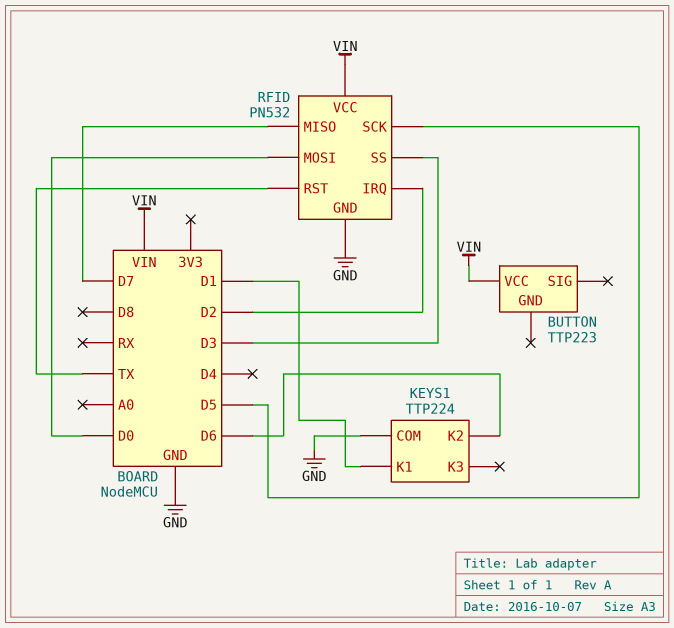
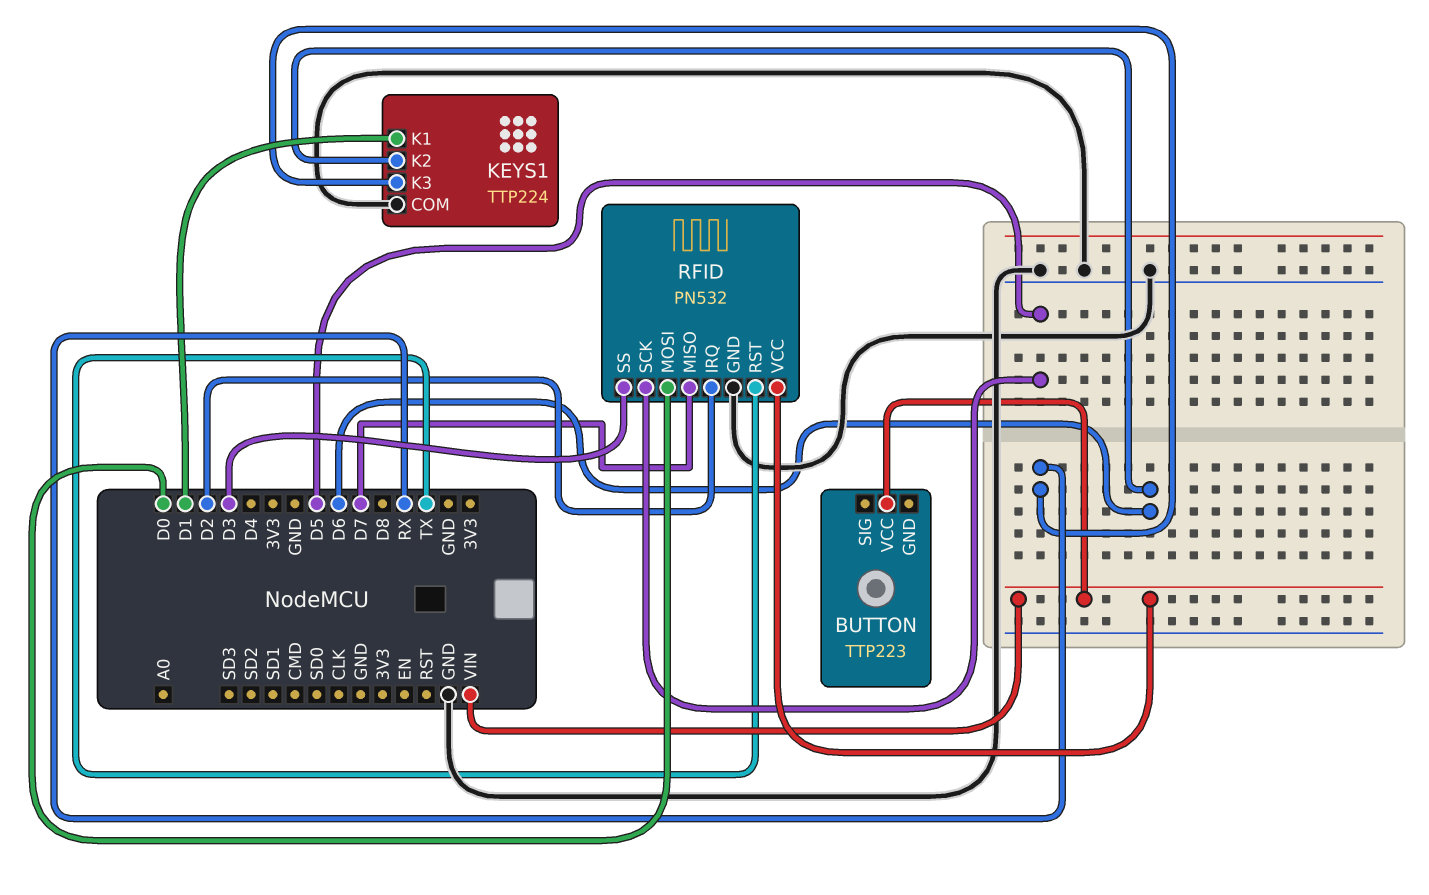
KEYS1 pin K3: none -> RX

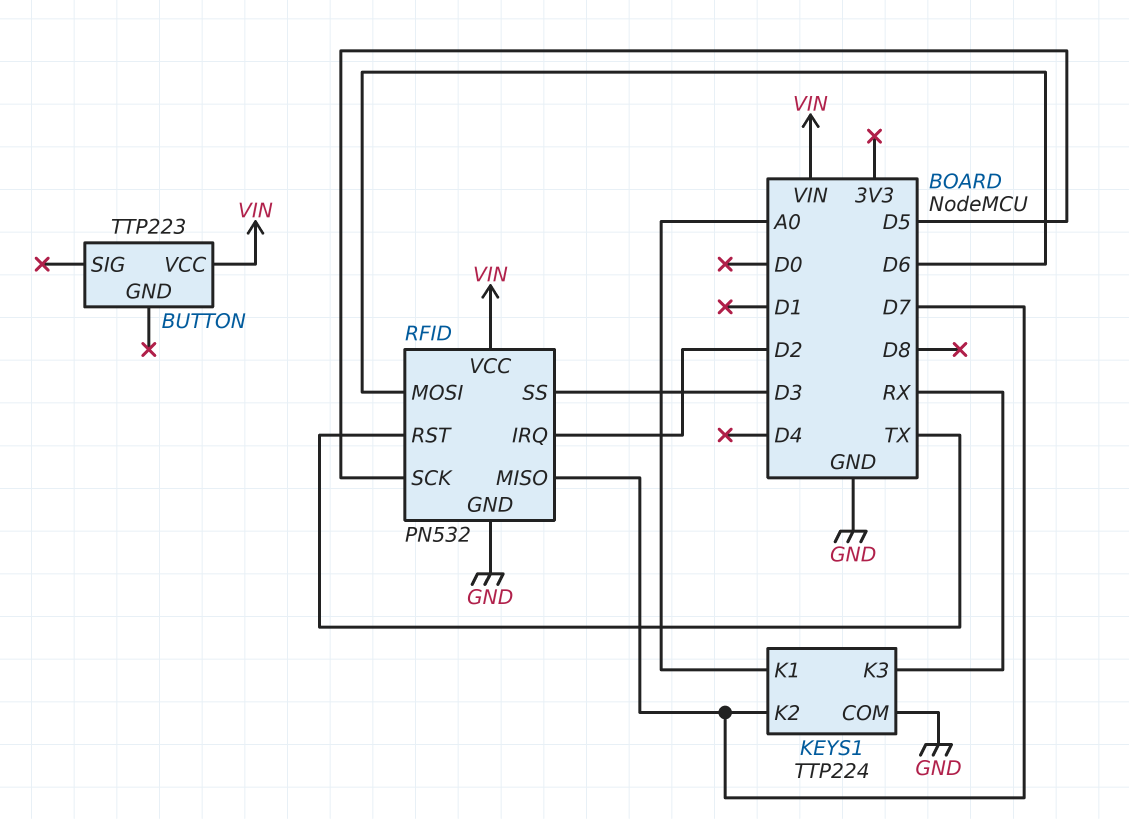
KEYS1 pin K1: D1 -> A0
KEYS1 pin K2: D6 -> D7
RFID pin MOSI: D0 -> D6

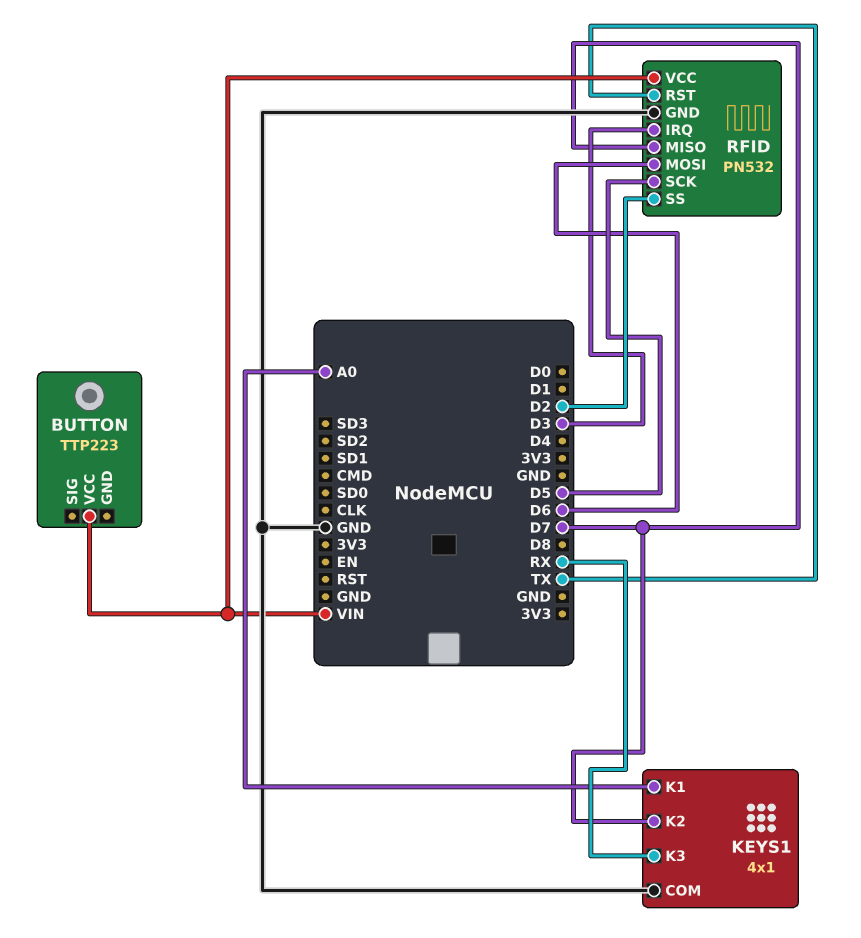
KEYS1: TTP224 -> 4x1
RFID pin IRQ: D2 -> D3
RFID pin SS: D3 -> D2

